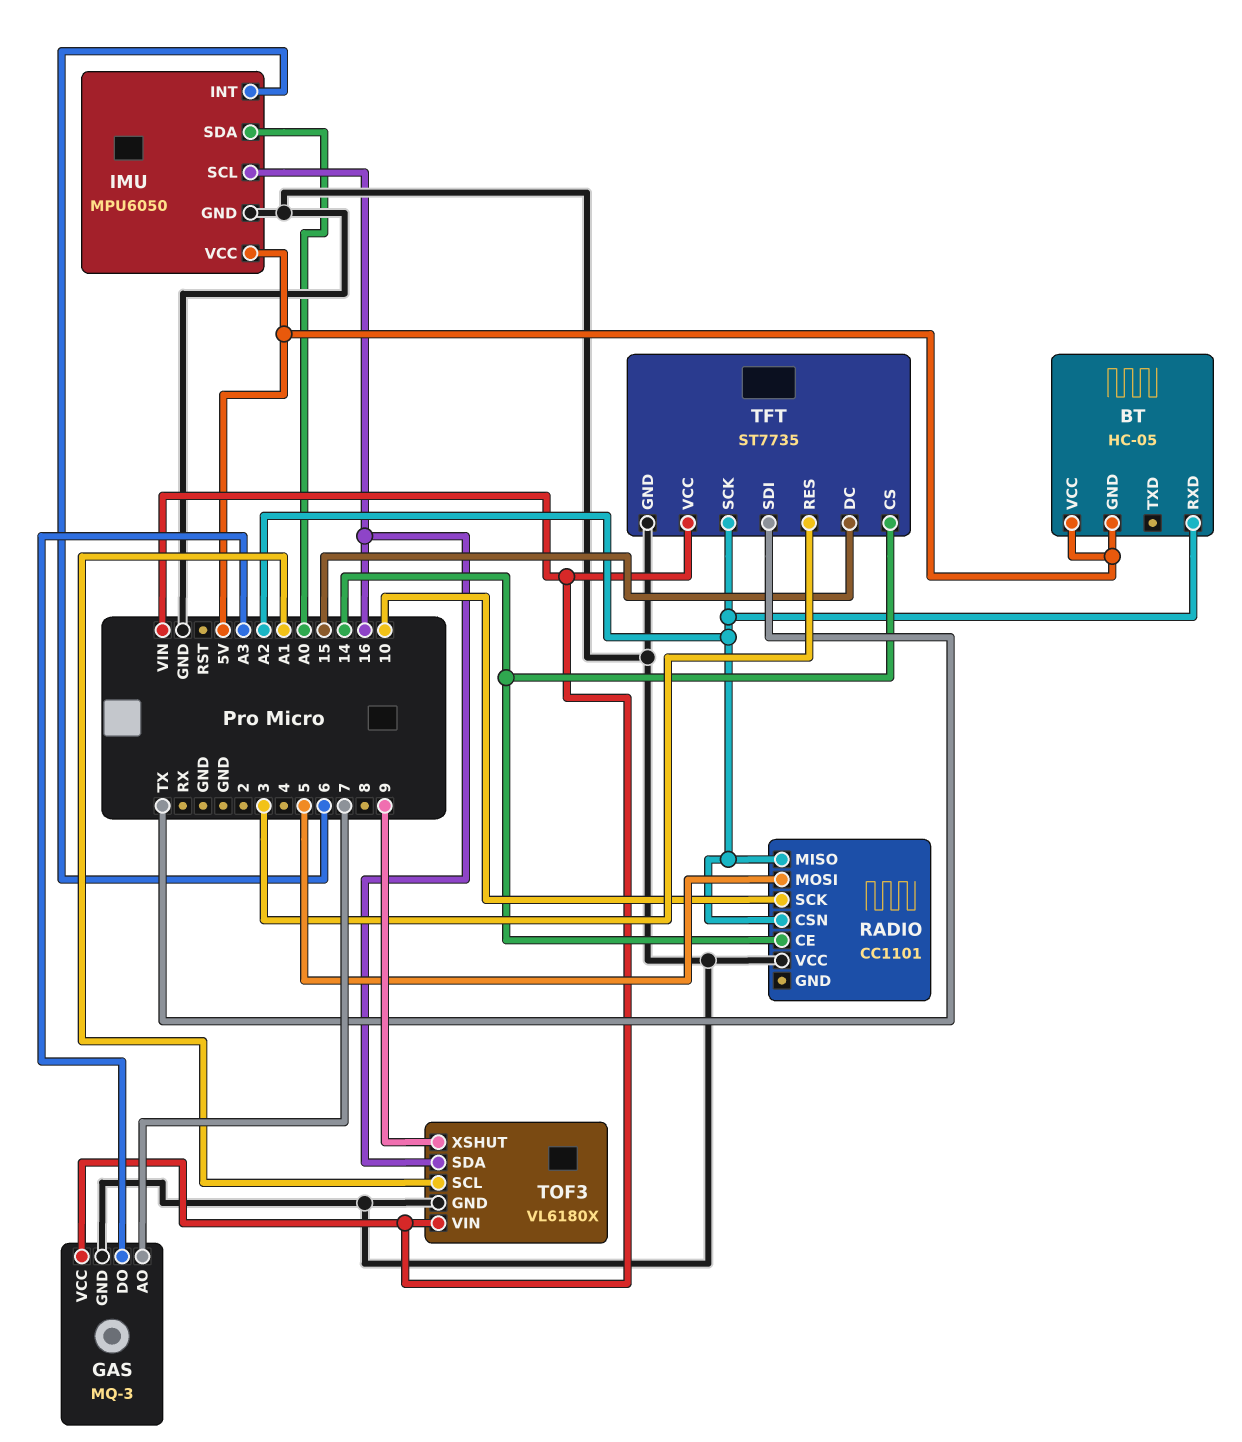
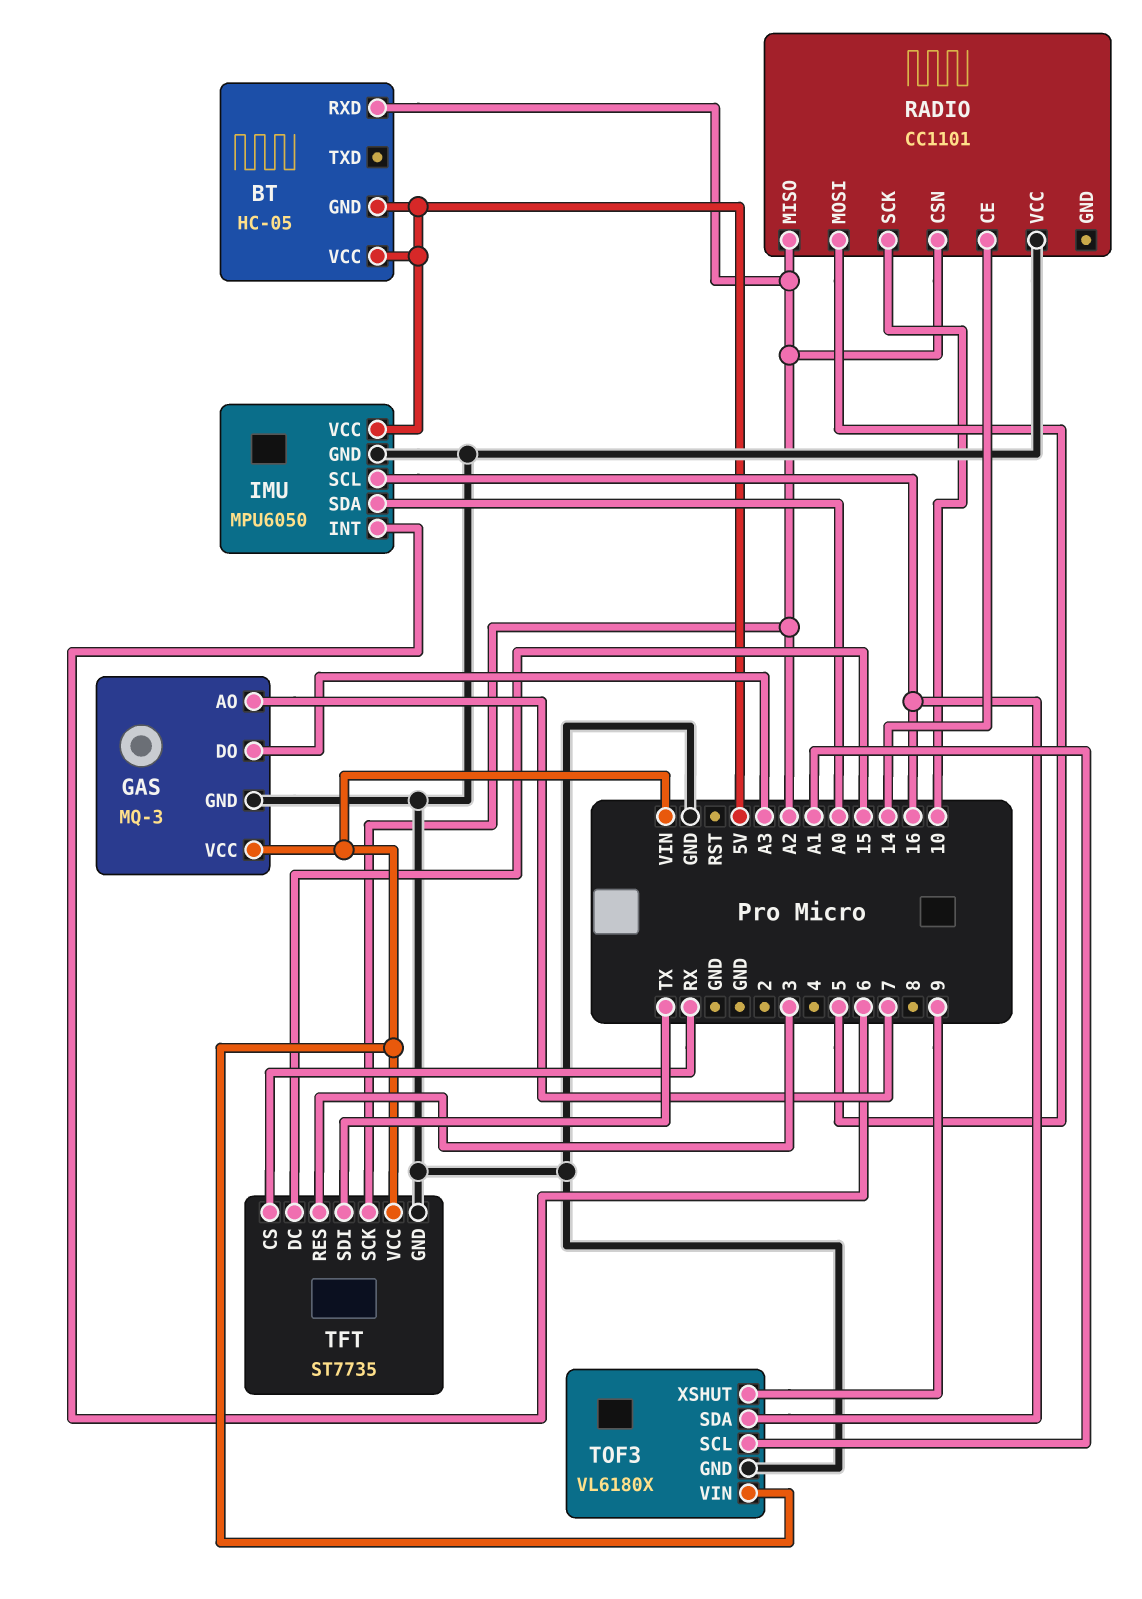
TFT pin CS: 14 -> RX

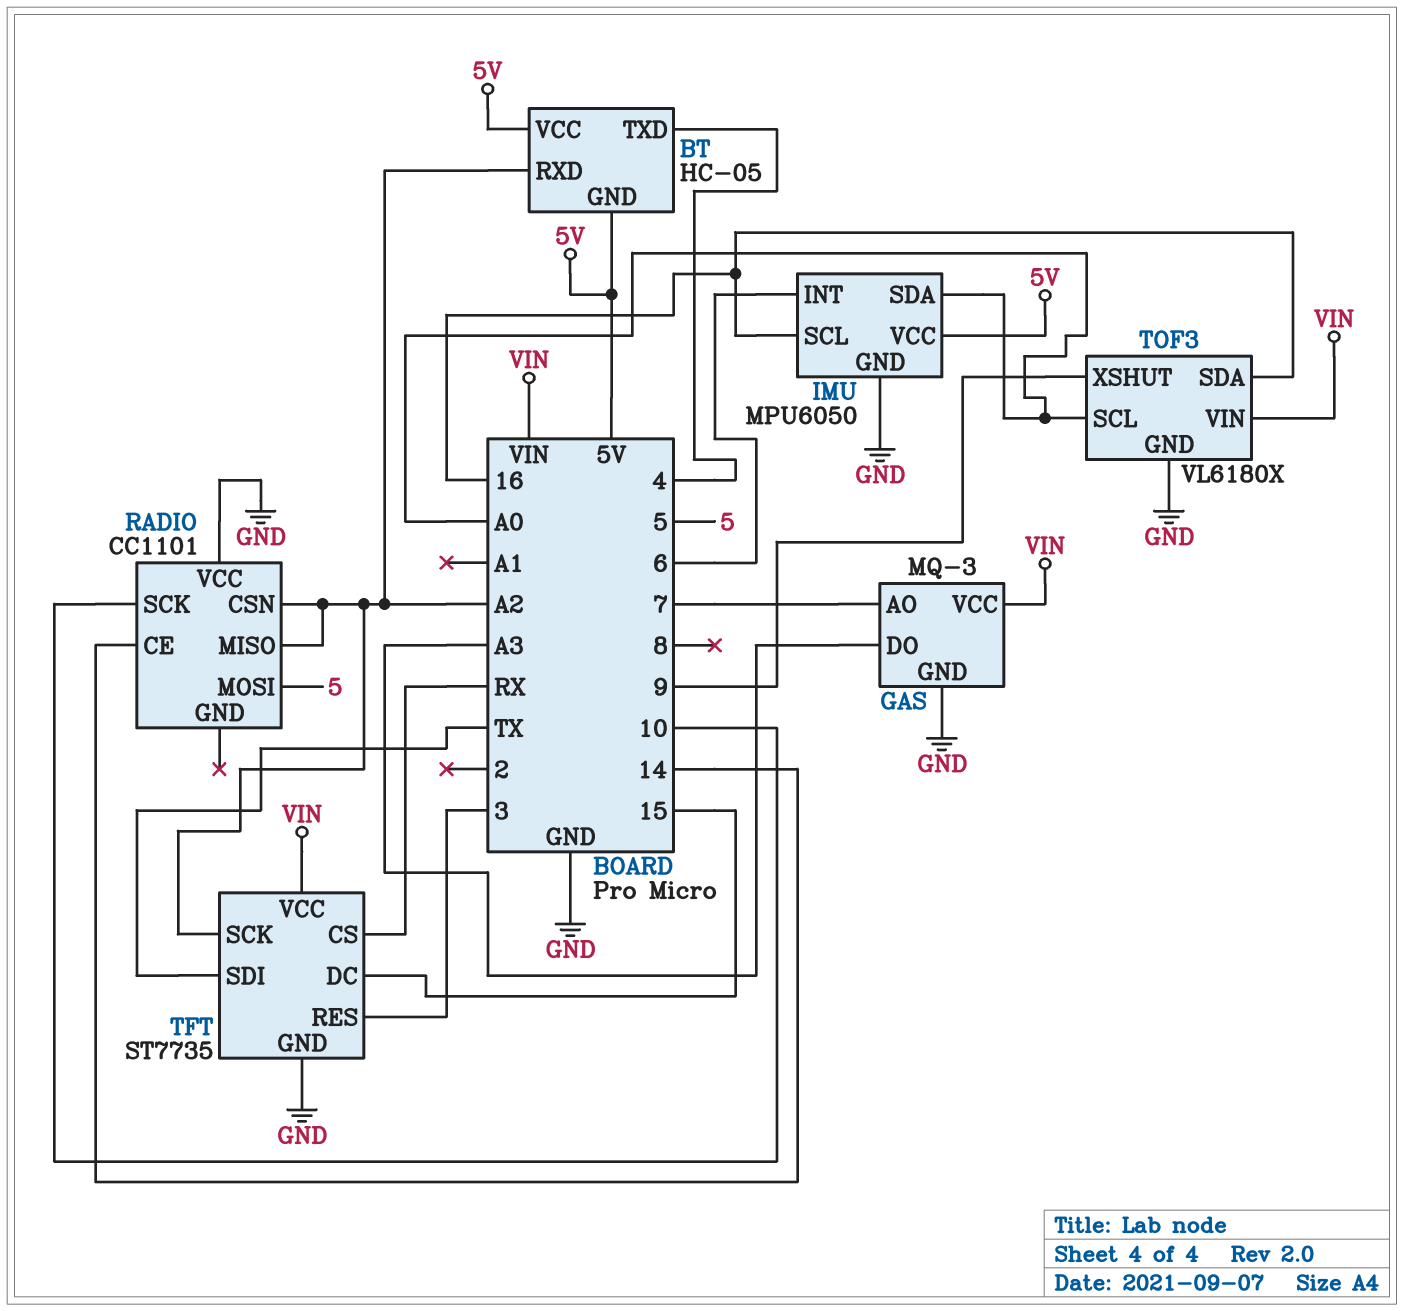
BT pin TXD: none -> 4
TOF3 pin SCL: A1 -> A0

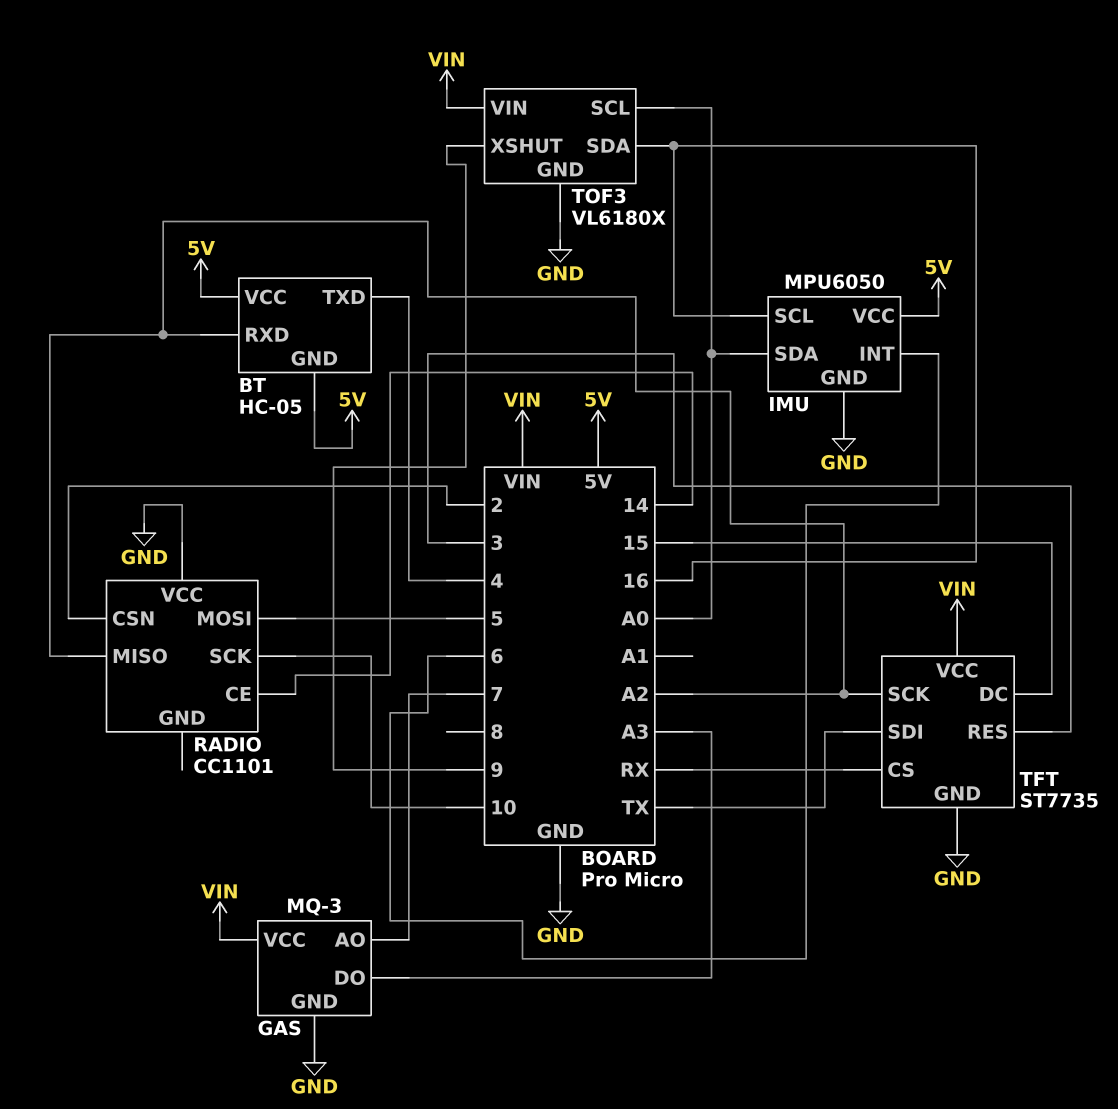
RADIO pin CSN: A2 -> 2

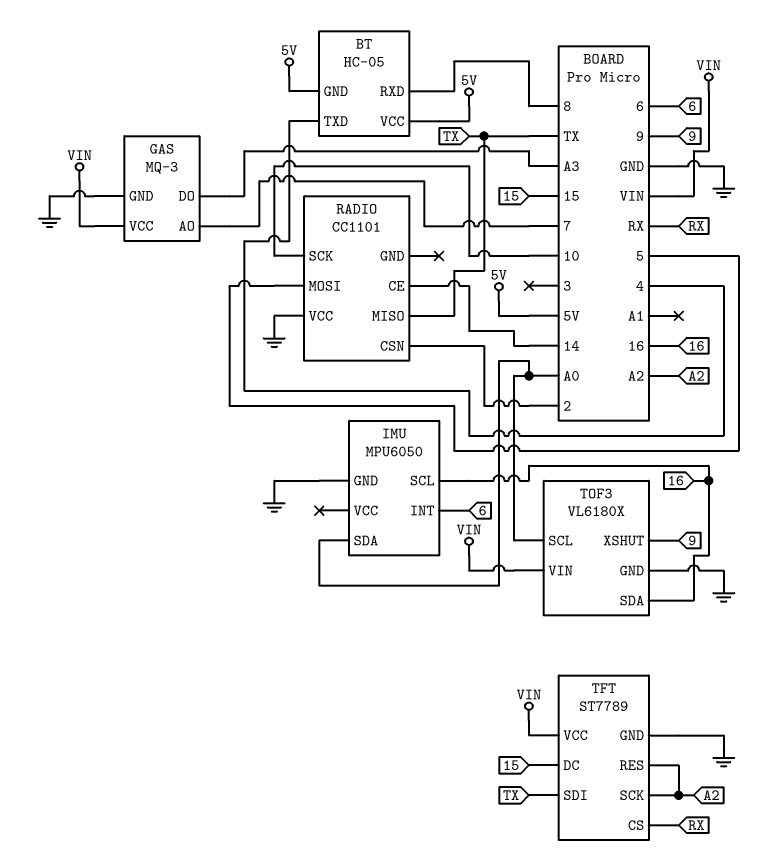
BT pin RXD: A2 -> 8
IMU pin VCC: 5V -> none
RADIO pin MISO: A2 -> TX
TFT: ST7735 -> ST7789
TFT pin RES: 3 -> A2

